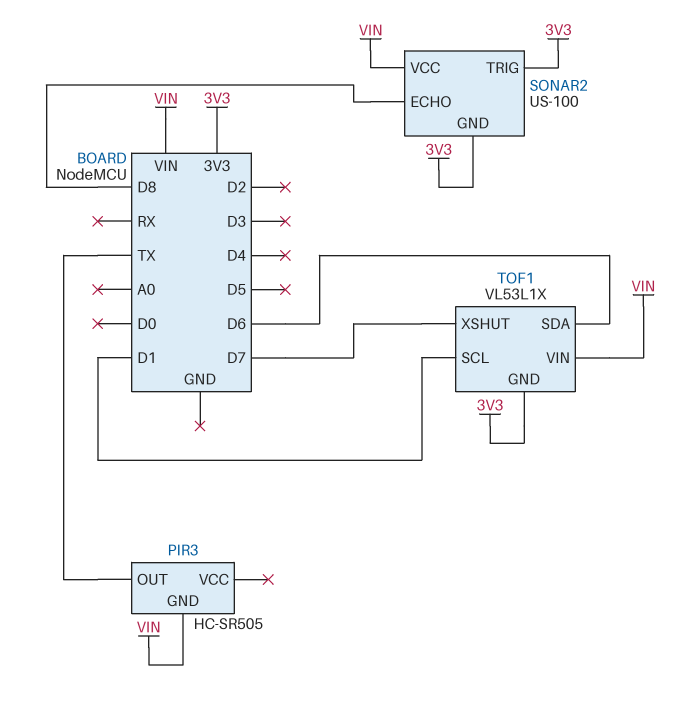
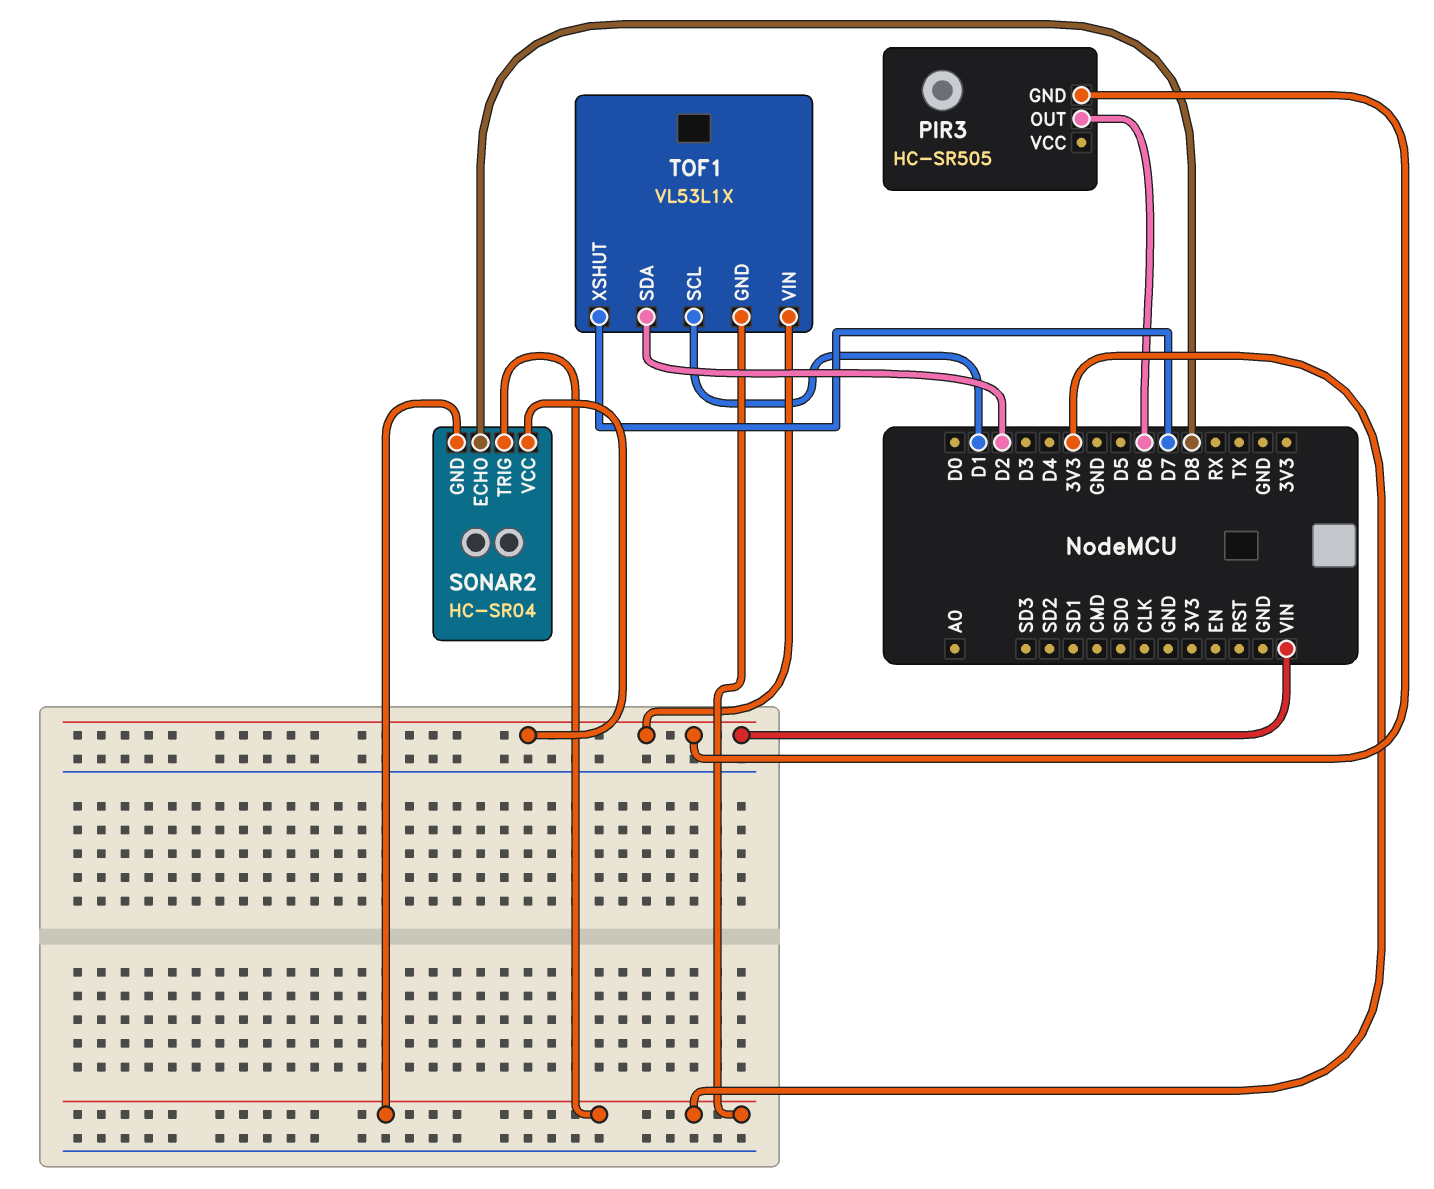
PIR3 pin OUT: TX -> D6
SONAR2: US-100 -> HC-SR04
TOF1 pin SDA: D6 -> D2

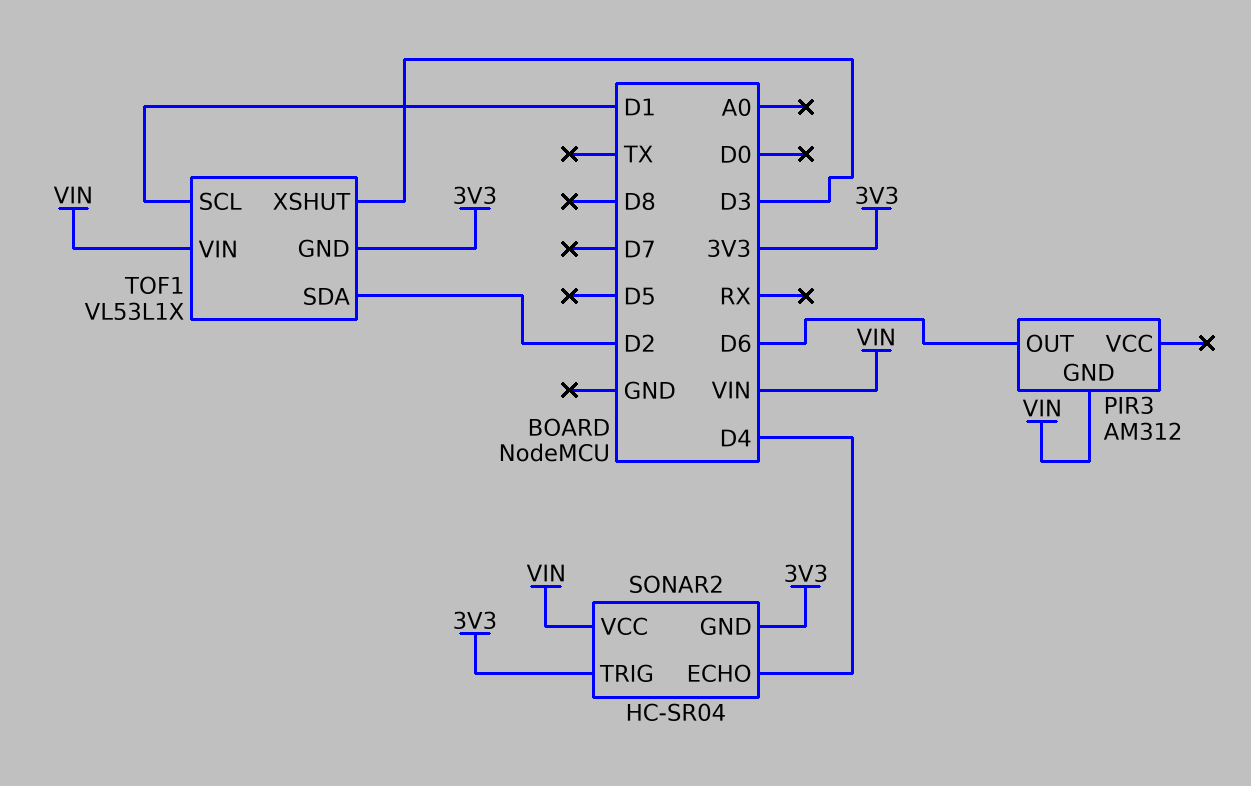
PIR3: HC-SR505 -> AM312
SONAR2 pin ECHO: D8 -> D4
TOF1 pin XSHUT: D7 -> D3

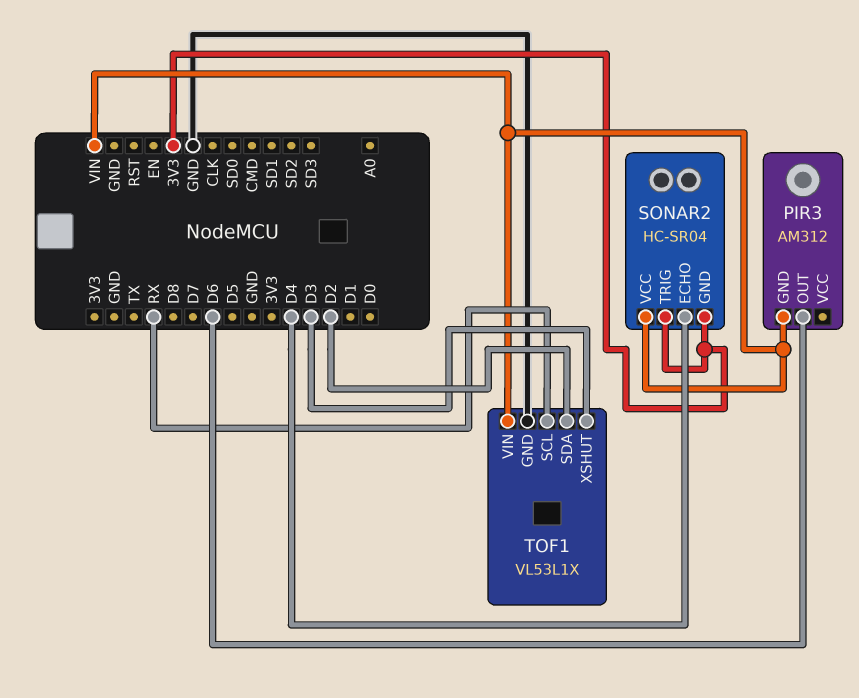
TOF1 pin GND: 3V3 -> GND
TOF1 pin SCL: D1 -> RX

